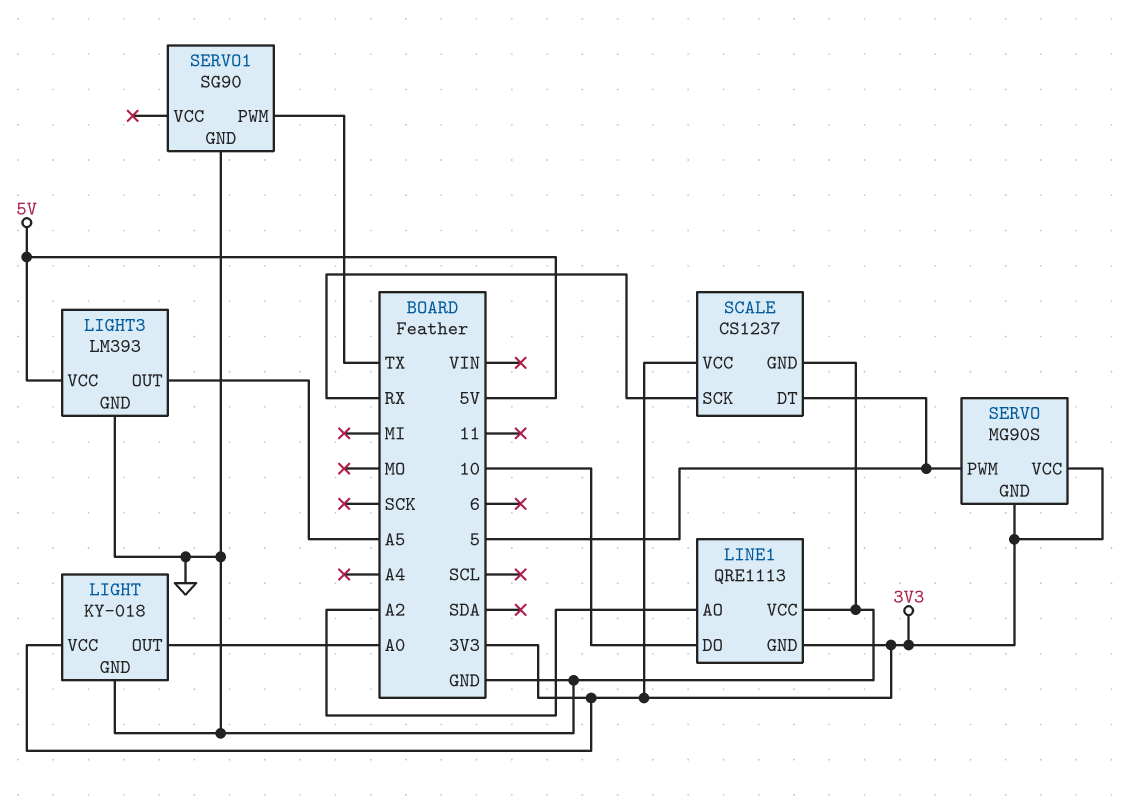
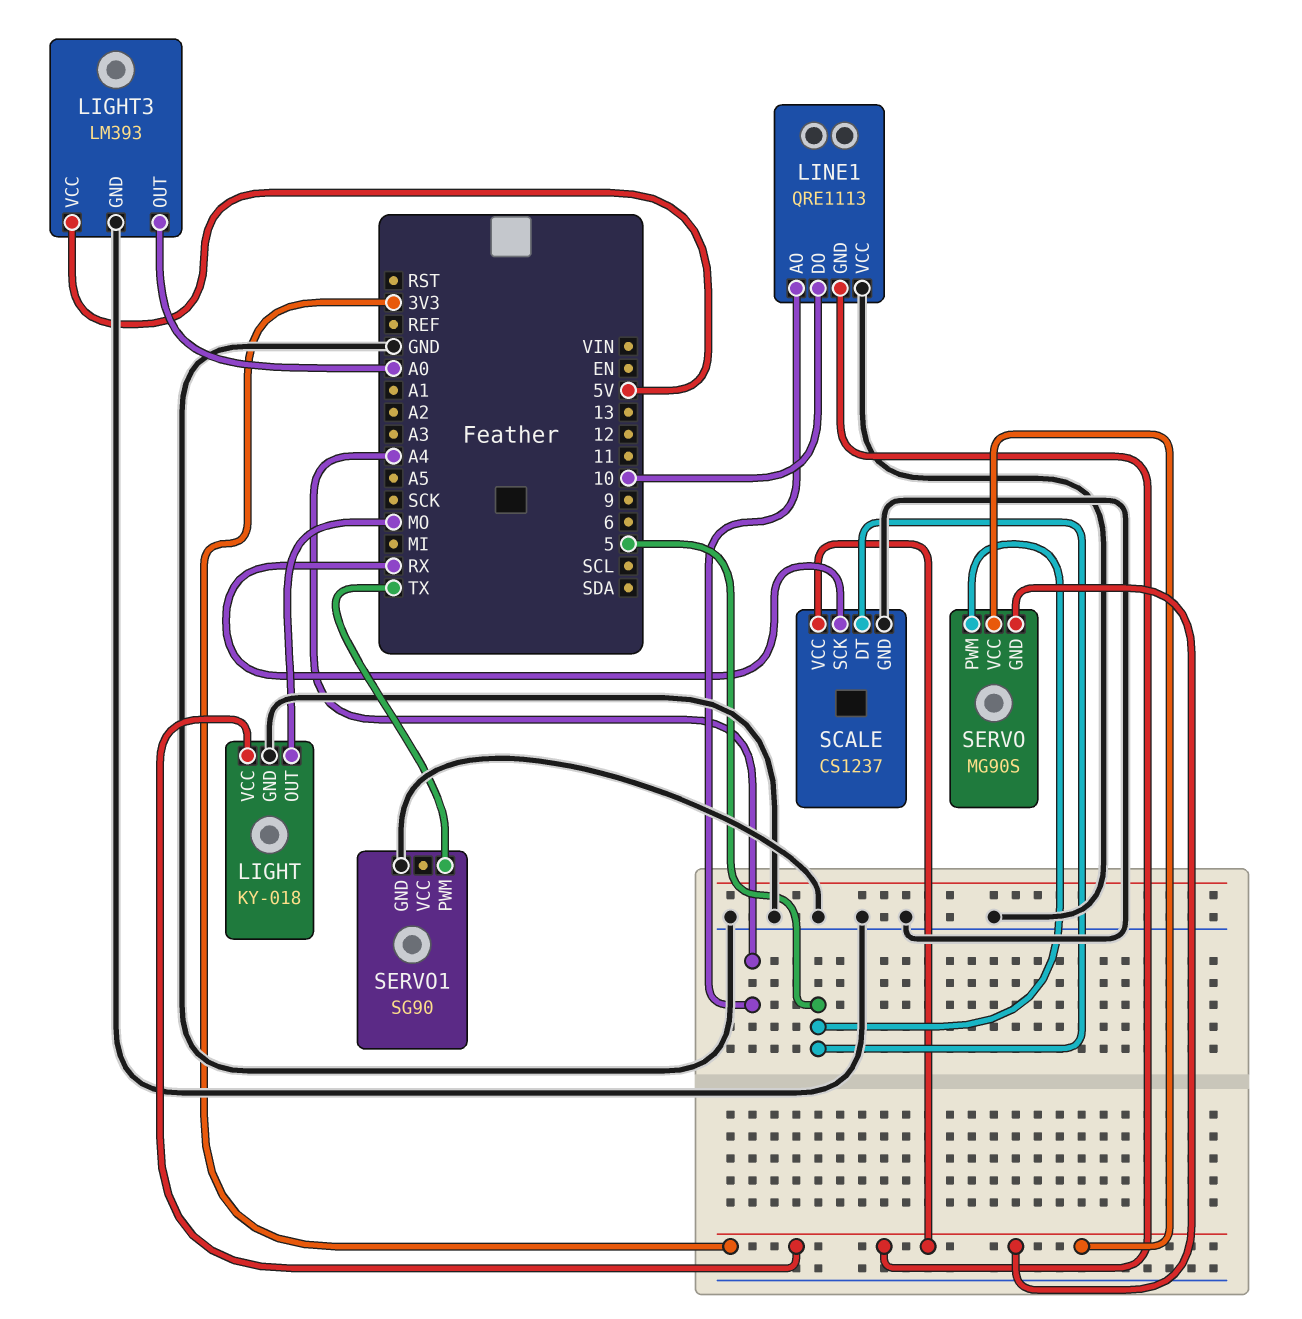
LIGHT pin OUT: A0 -> MO
LIGHT3 pin OUT: A5 -> A0
LINE1 pin AO: A2 -> A4

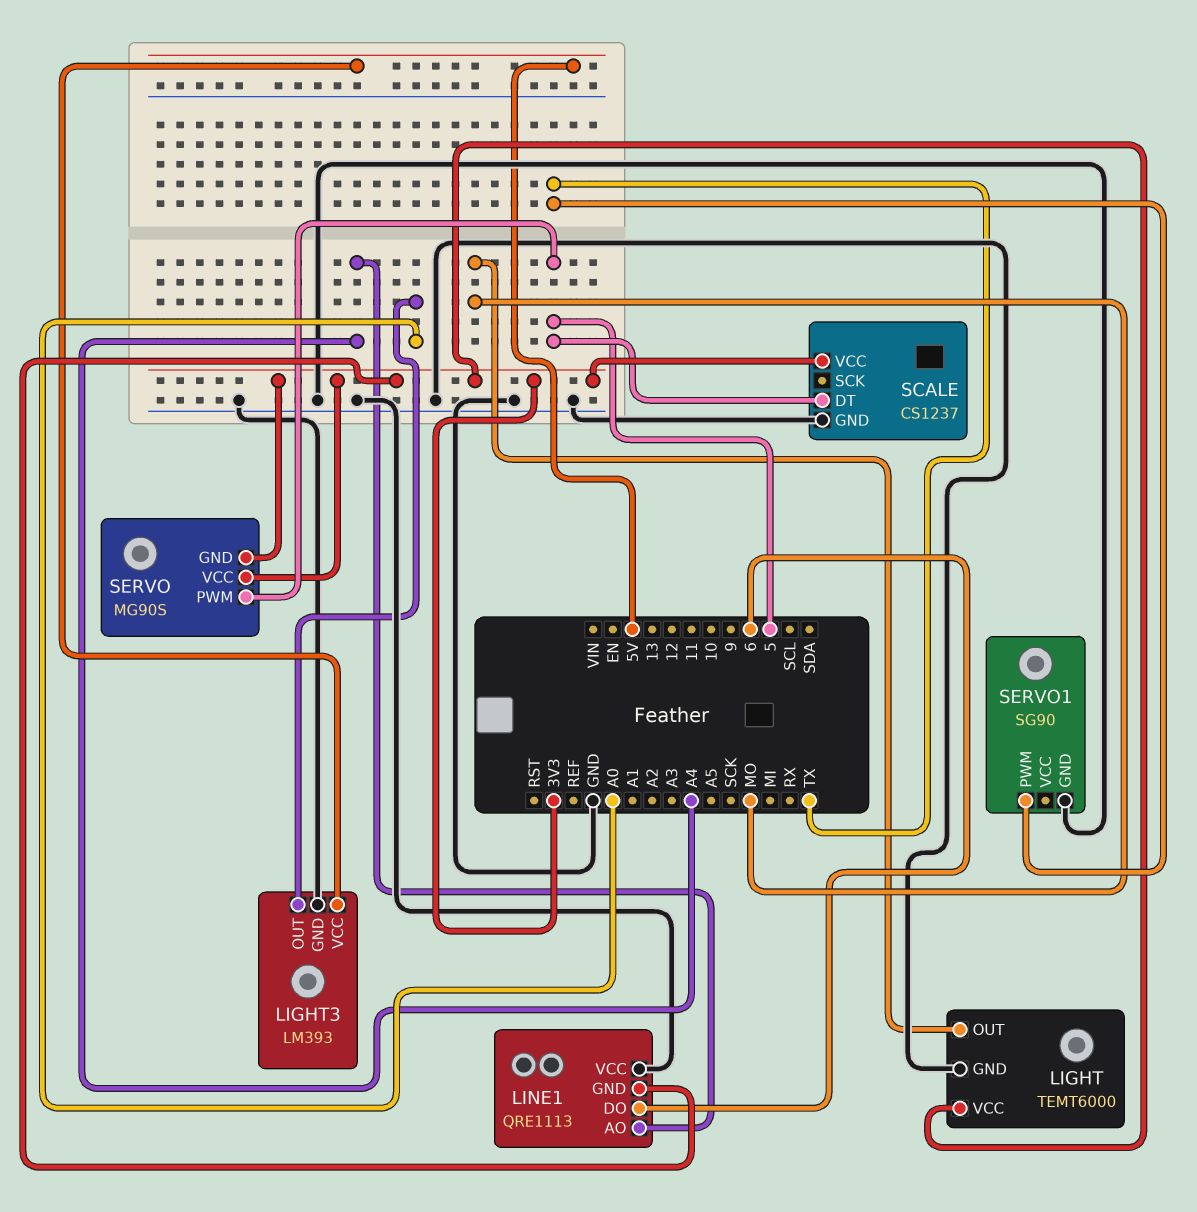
LIGHT: KY-018 -> TEMT6000
LINE1 pin DO: 10 -> 6
SCALE pin SCK: RX -> none

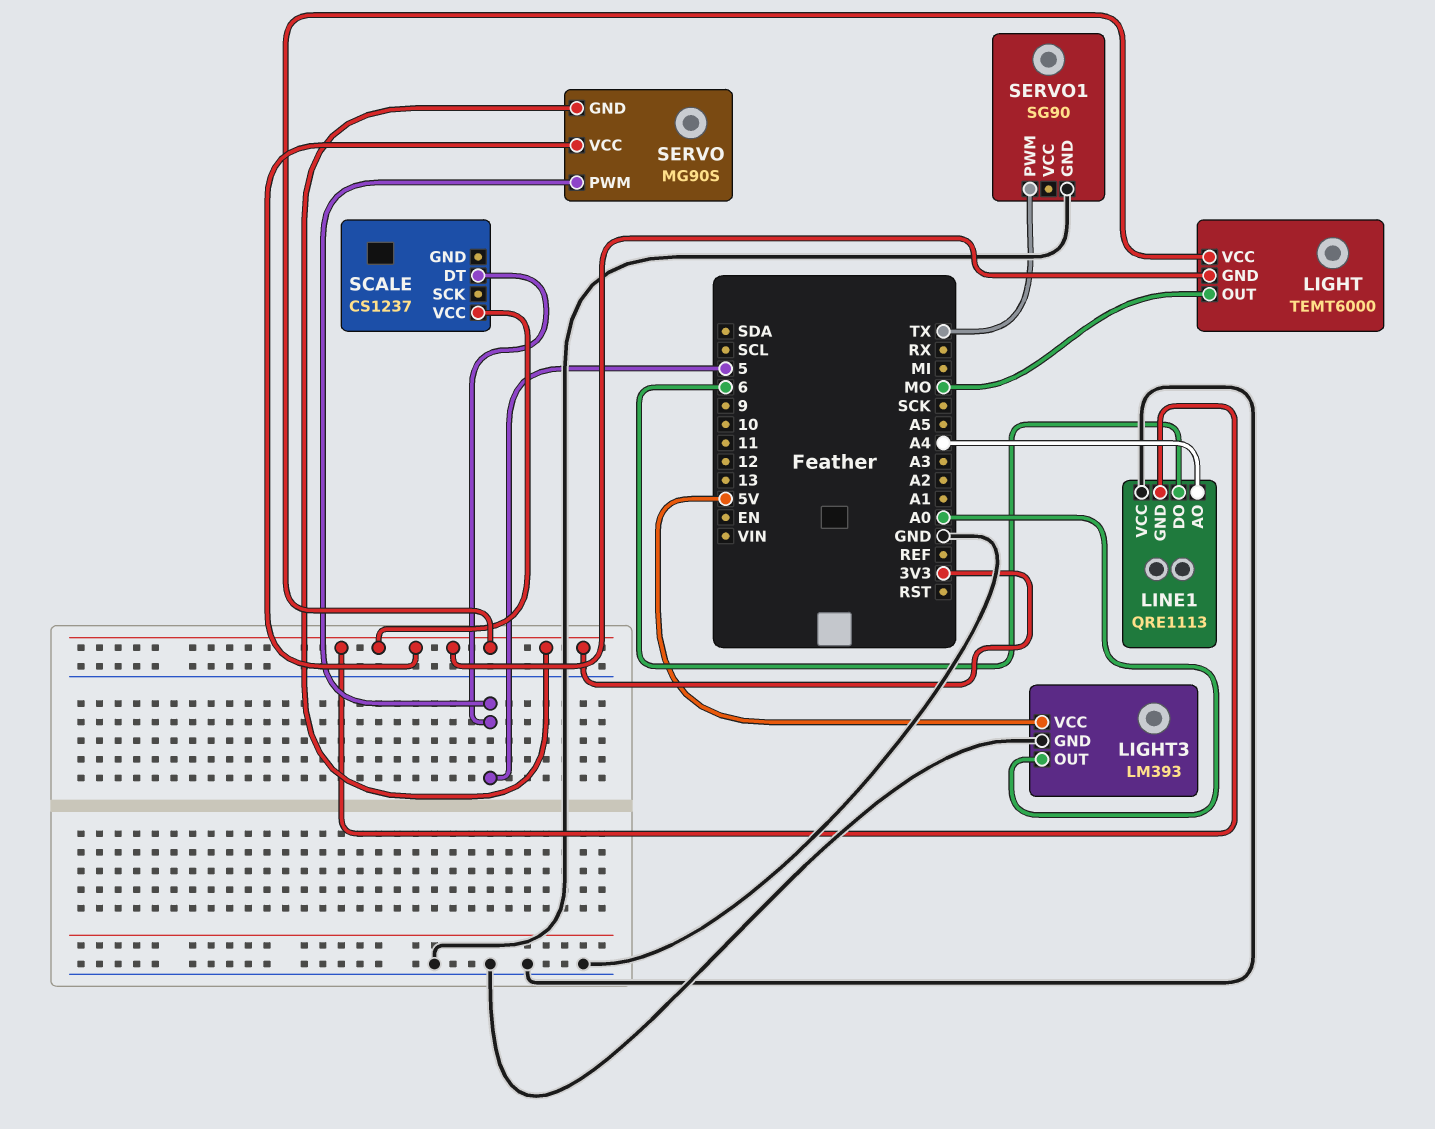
LIGHT pin GND: GND -> 3V3
SCALE pin GND: GND -> none

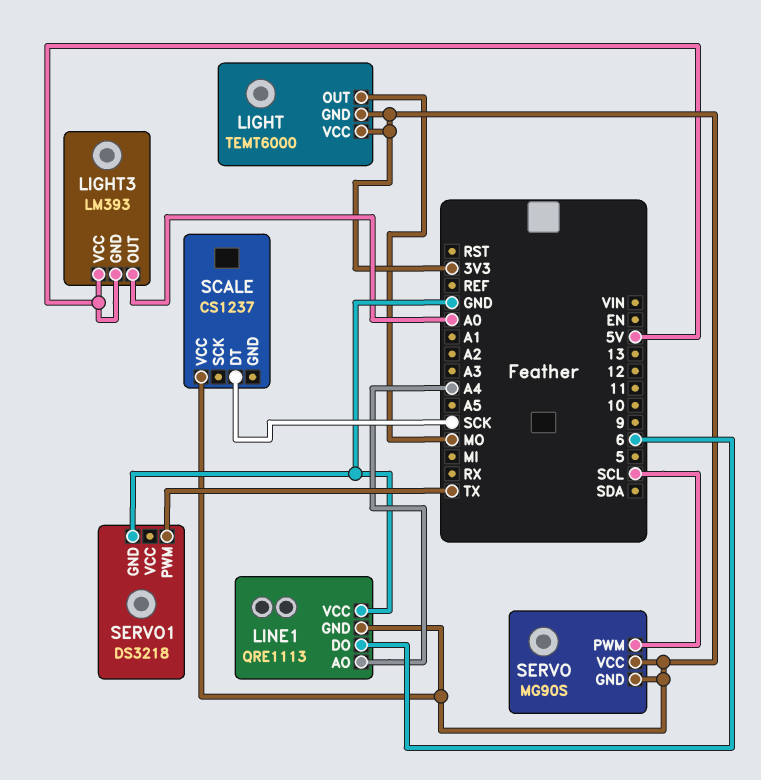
LIGHT3 pin GND: GND -> 5V
SCALE pin DT: 5 -> SCK
SERVO pin PWM: 5 -> SCL
SERVO1: SG90 -> DS3218

